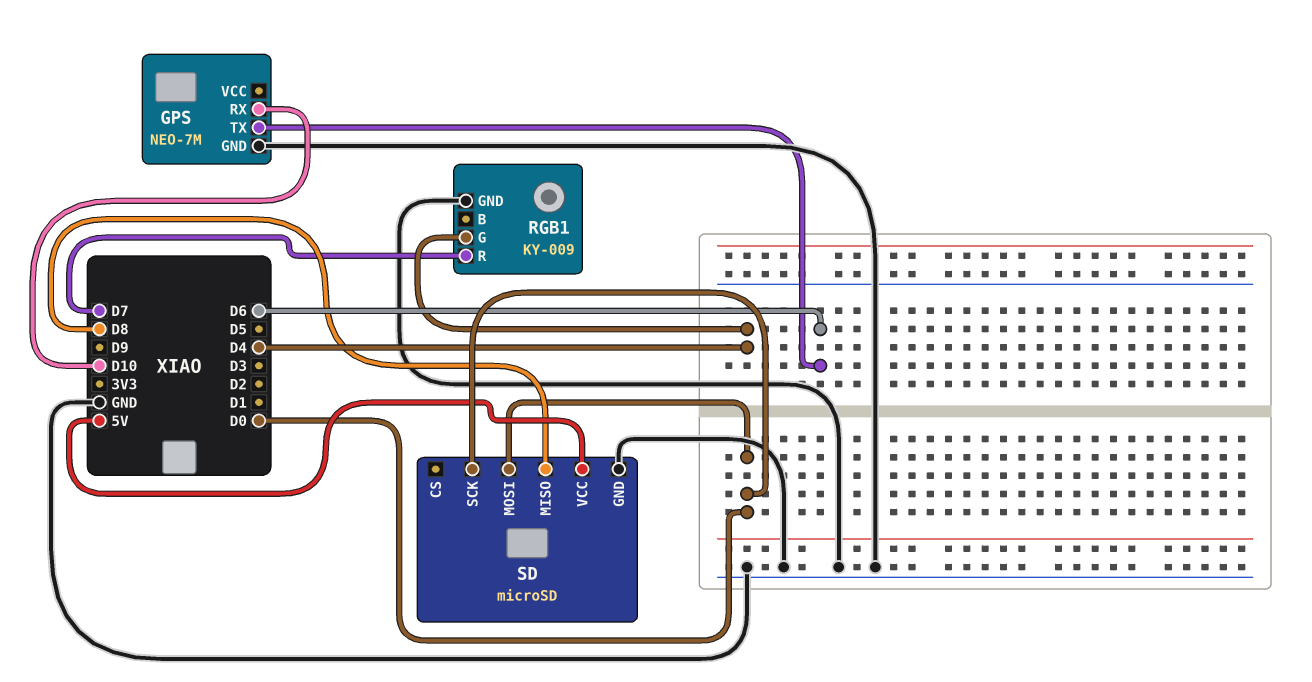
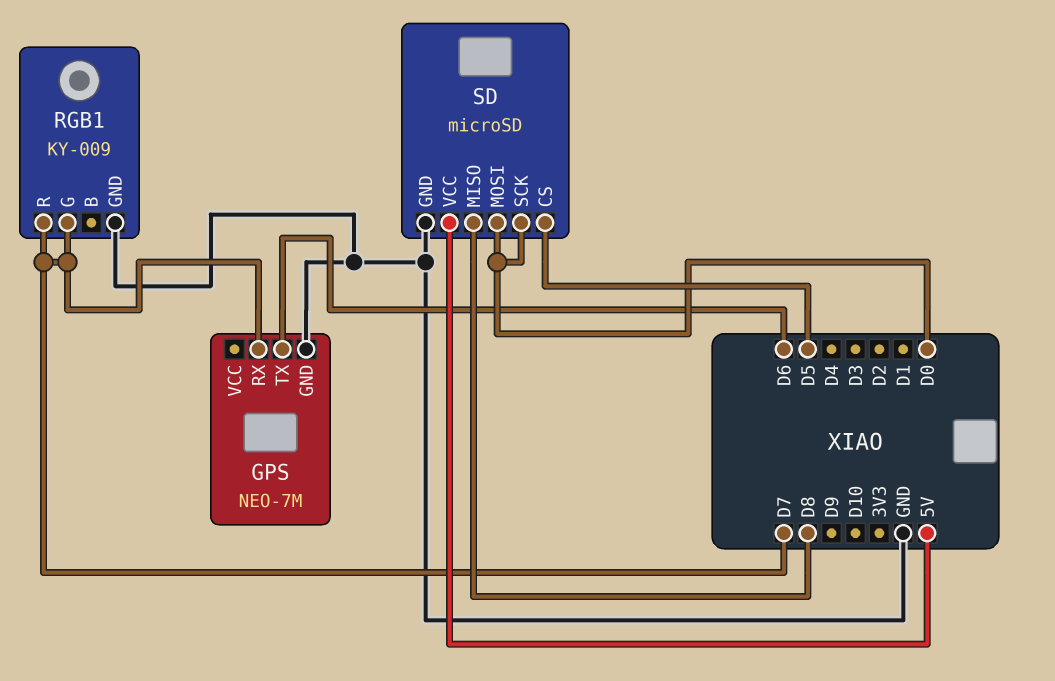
GPS pin RX: D10 -> D7
RGB1 pin G: D4 -> D7
SD pin CS: none -> D5

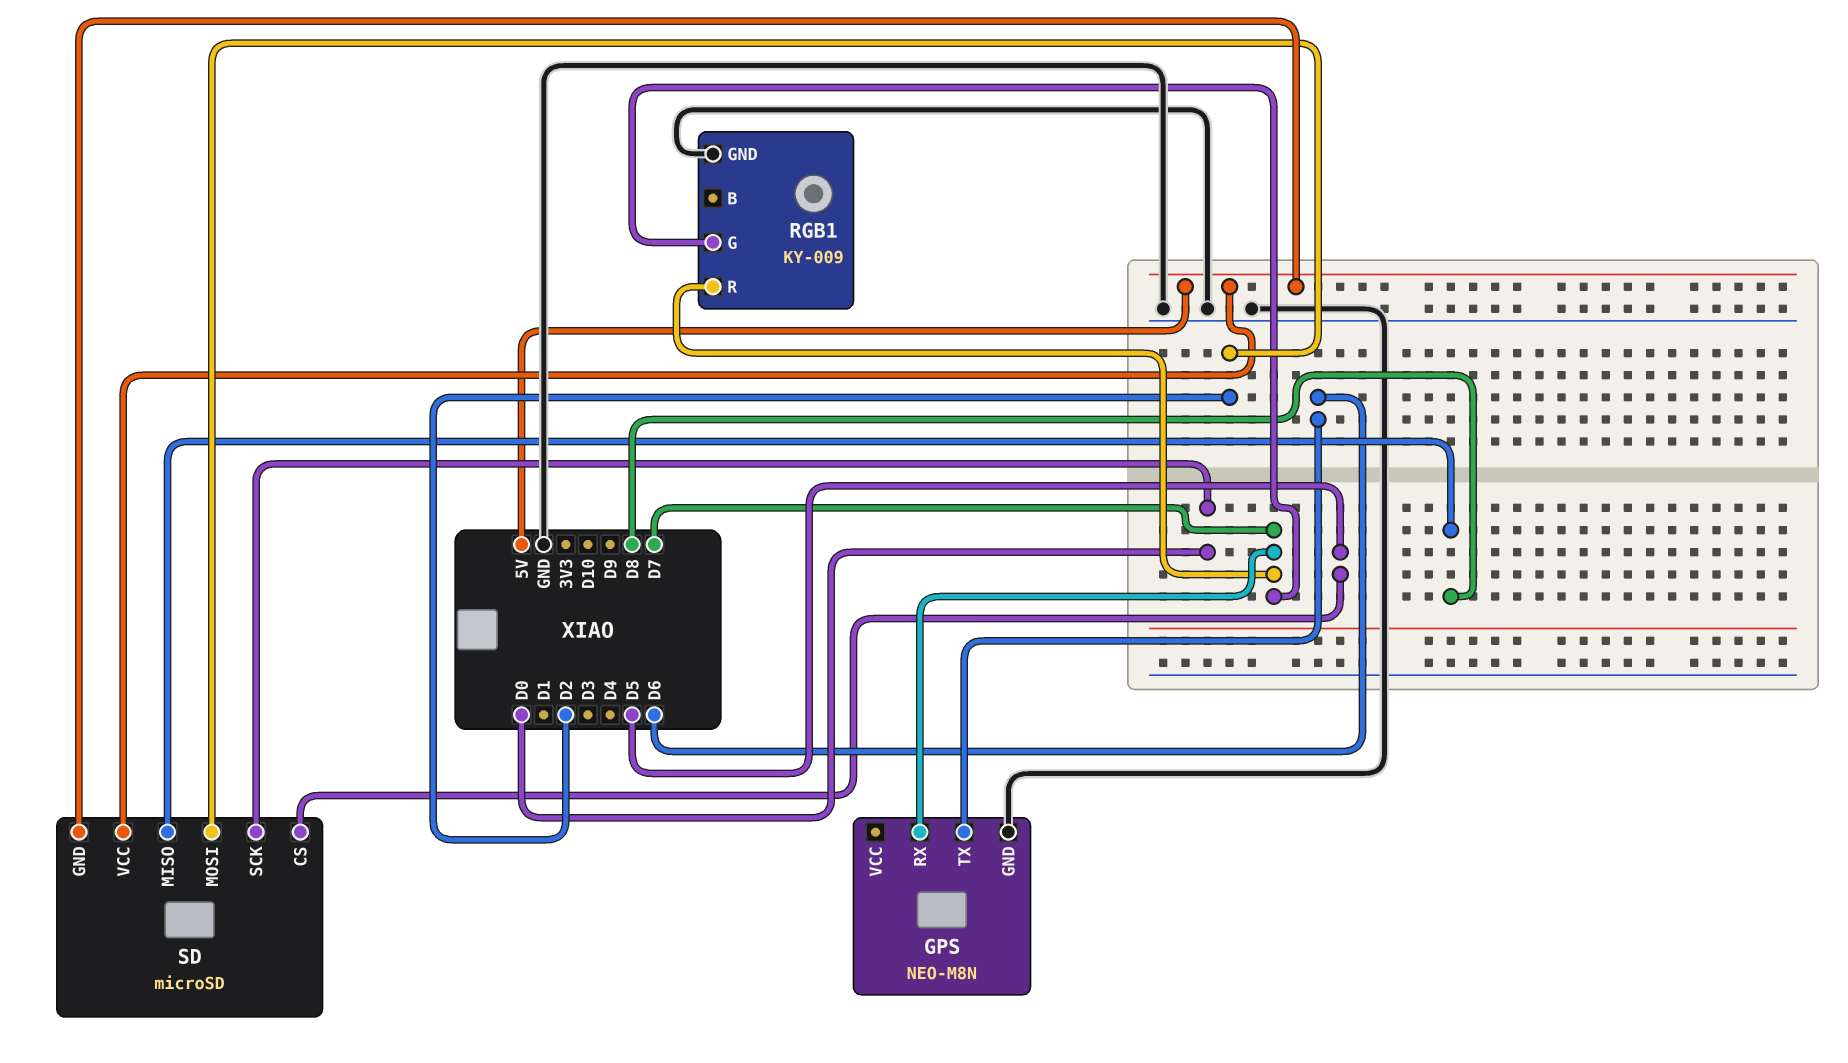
GPS: NEO-7M -> NEO-M8N
SD pin GND: GND -> 5V
SD pin MOSI: D0 -> D2

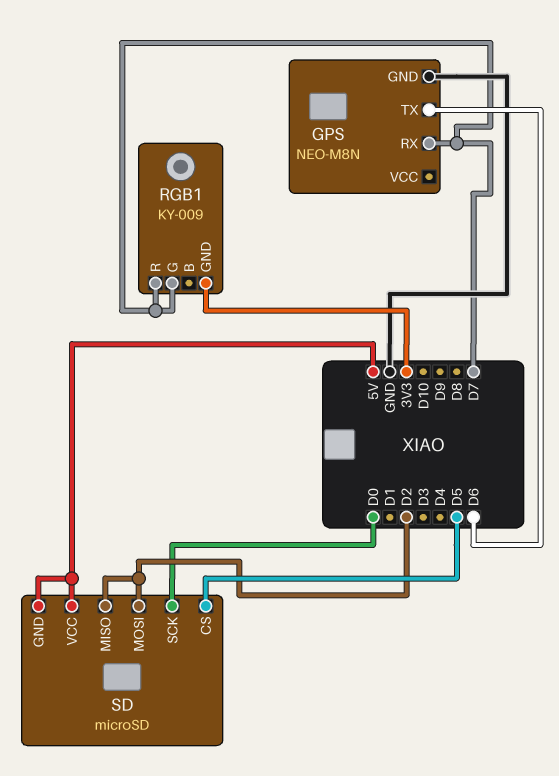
RGB1 pin GND: GND -> 3V3
SD pin MISO: D8 -> D2

